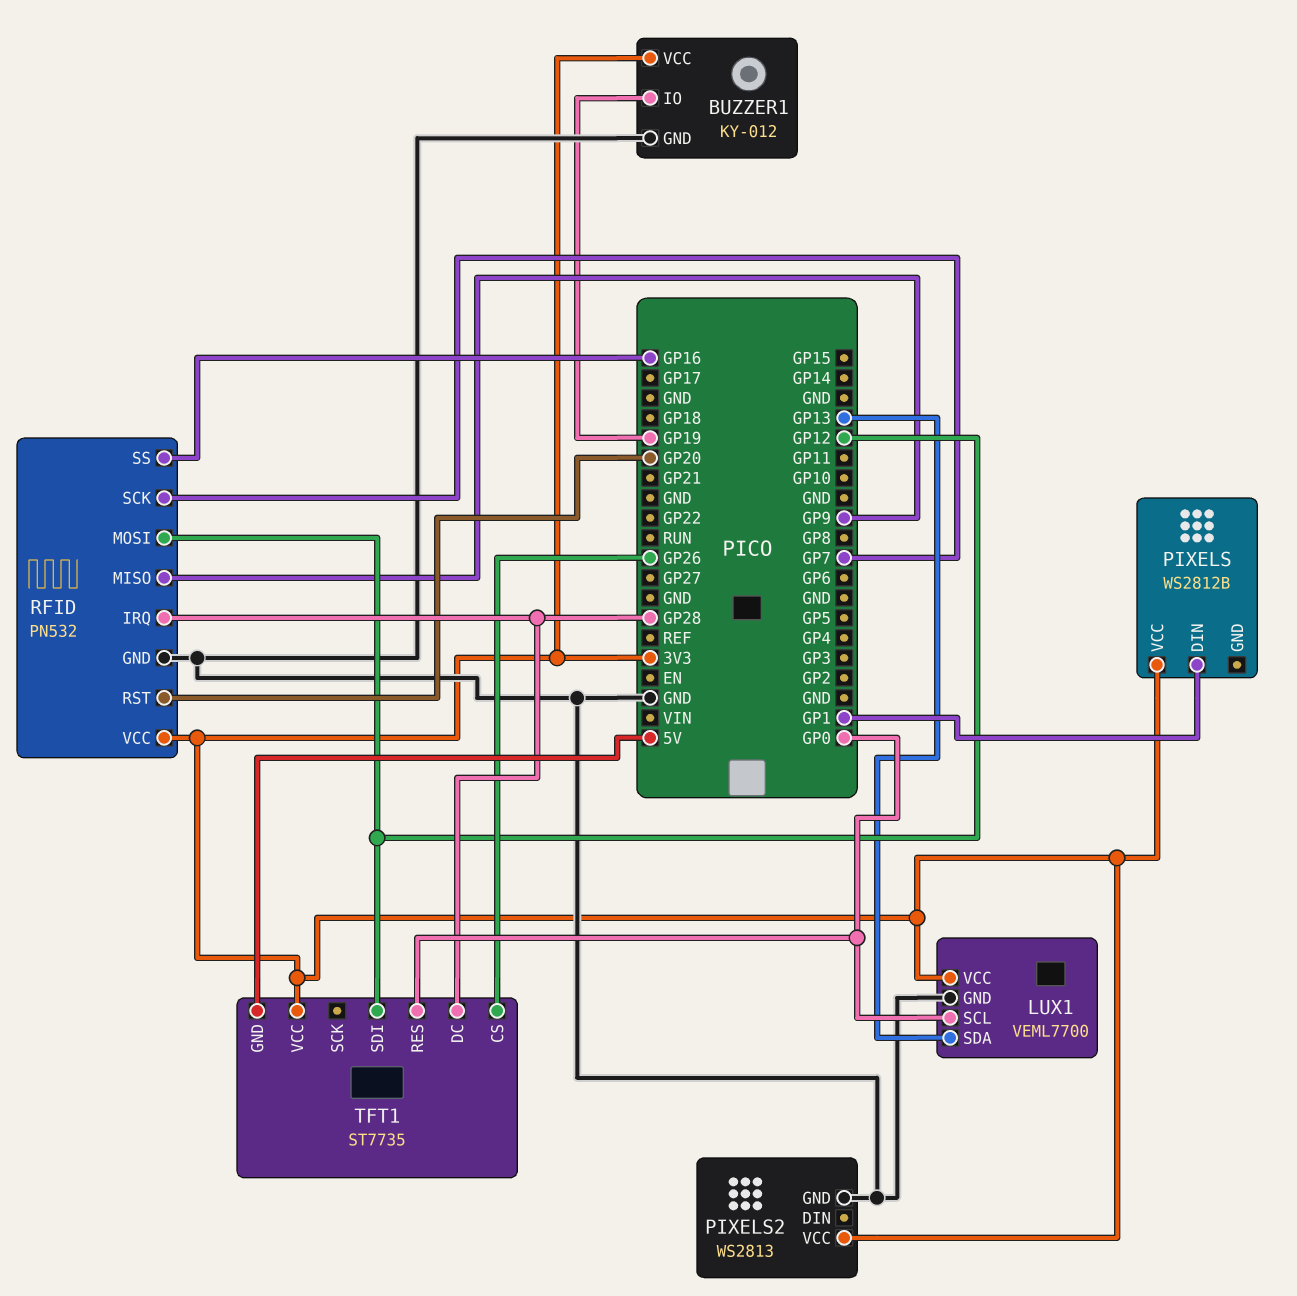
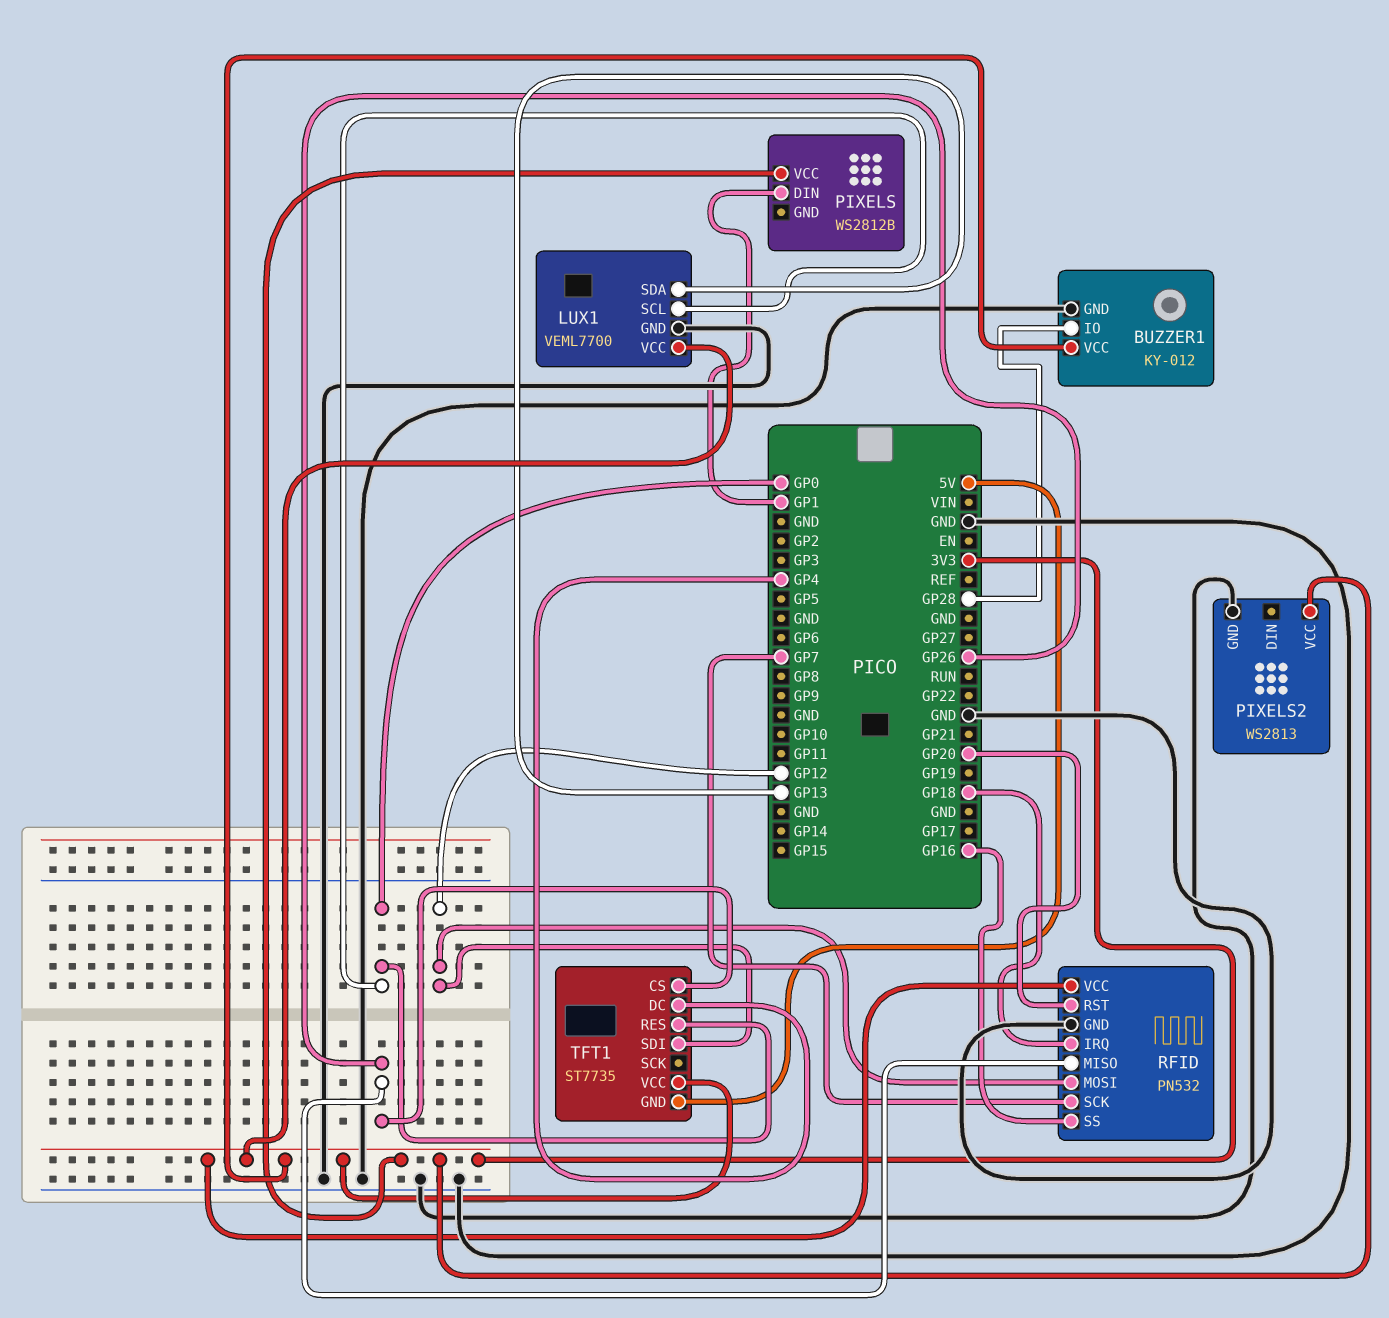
BUZZER1 pin IO: GP19 -> GP28
RFID pin IRQ: GP28 -> GP18
RFID pin MISO: GP9 -> GP26
TFT1 pin DC: GP28 -> GP4

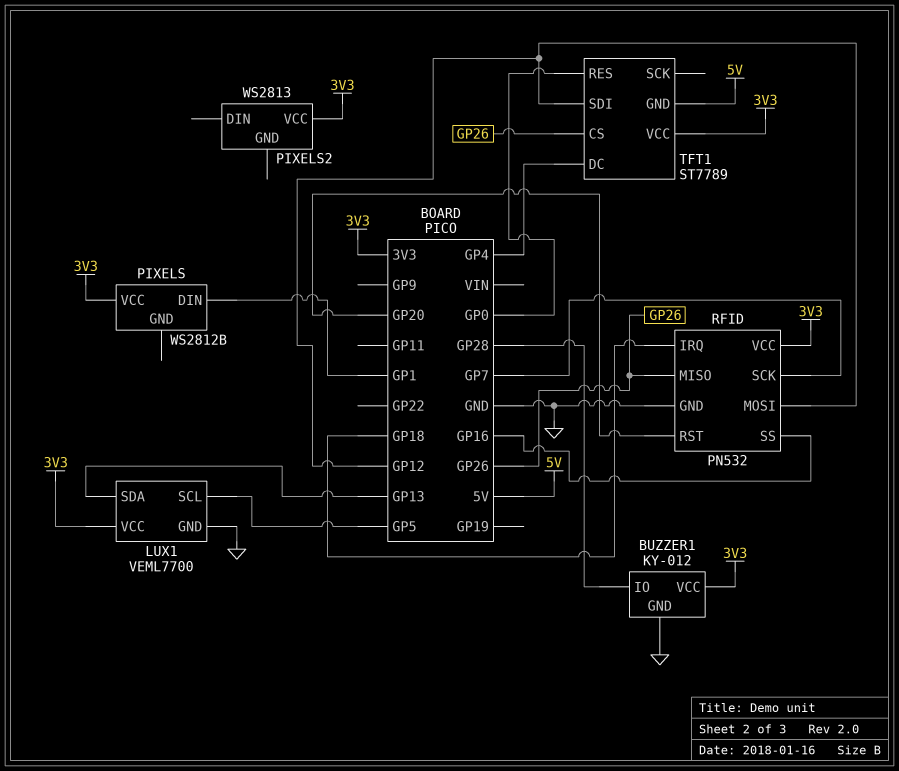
LUX1 pin SCL: GP0 -> GP5
PIXELS2 pin GND: GND -> none
TFT1: ST7735 -> ST7789

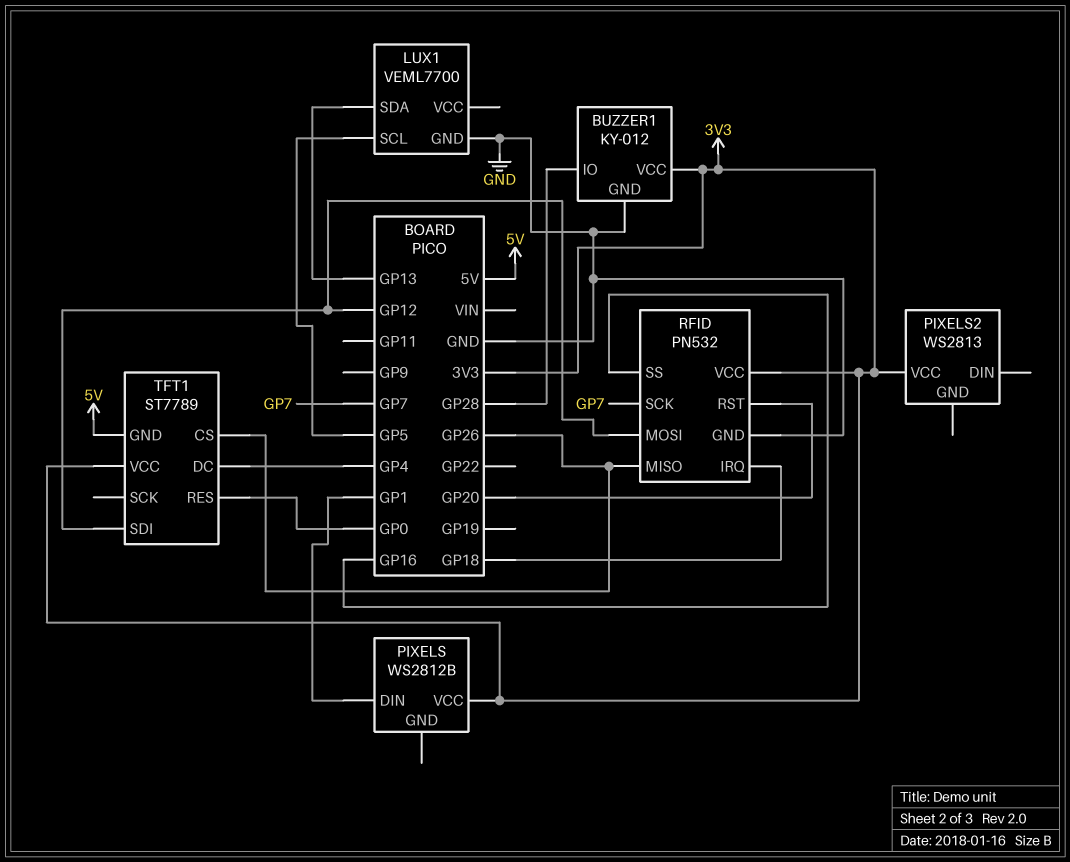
LUX1 pin VCC: 3V3 -> none

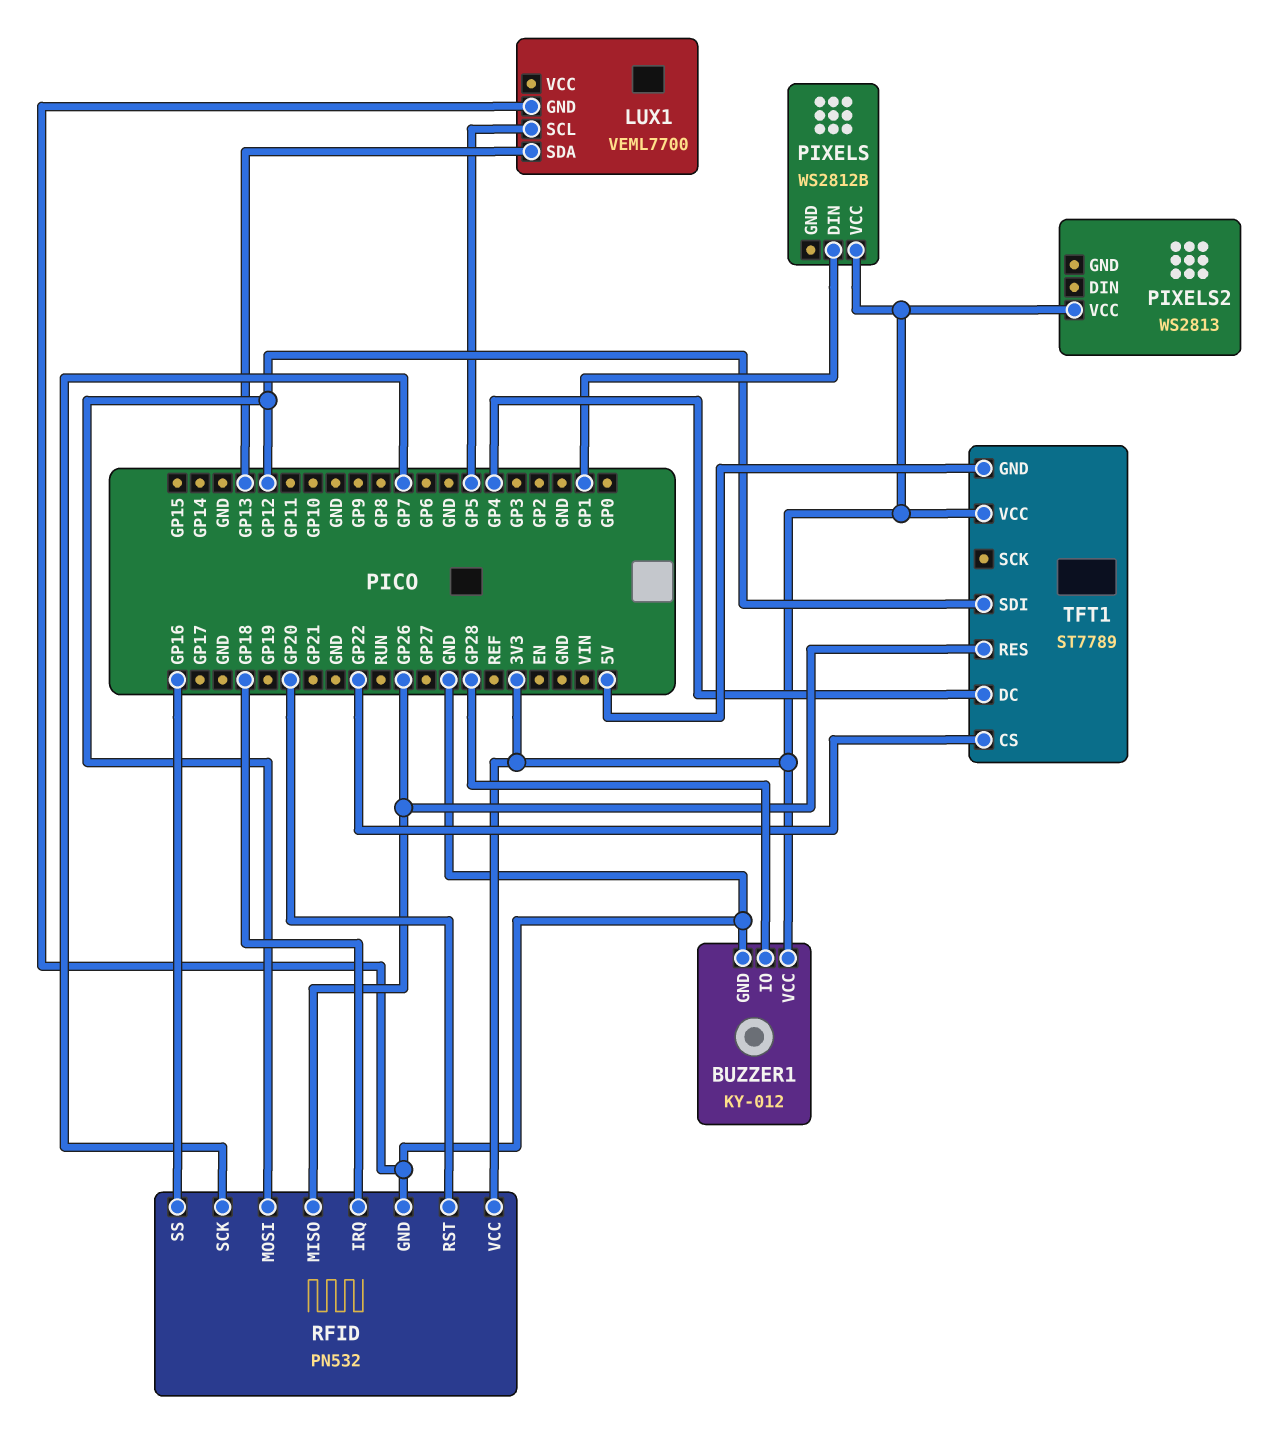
TFT1 pin CS: GP26 -> GP22
TFT1 pin RES: GP0 -> GP26

